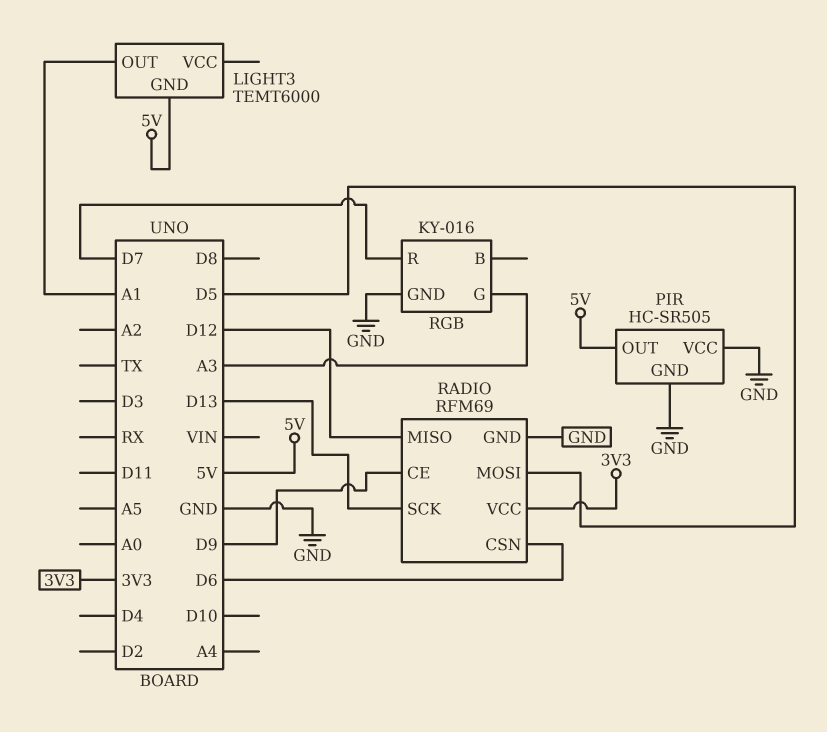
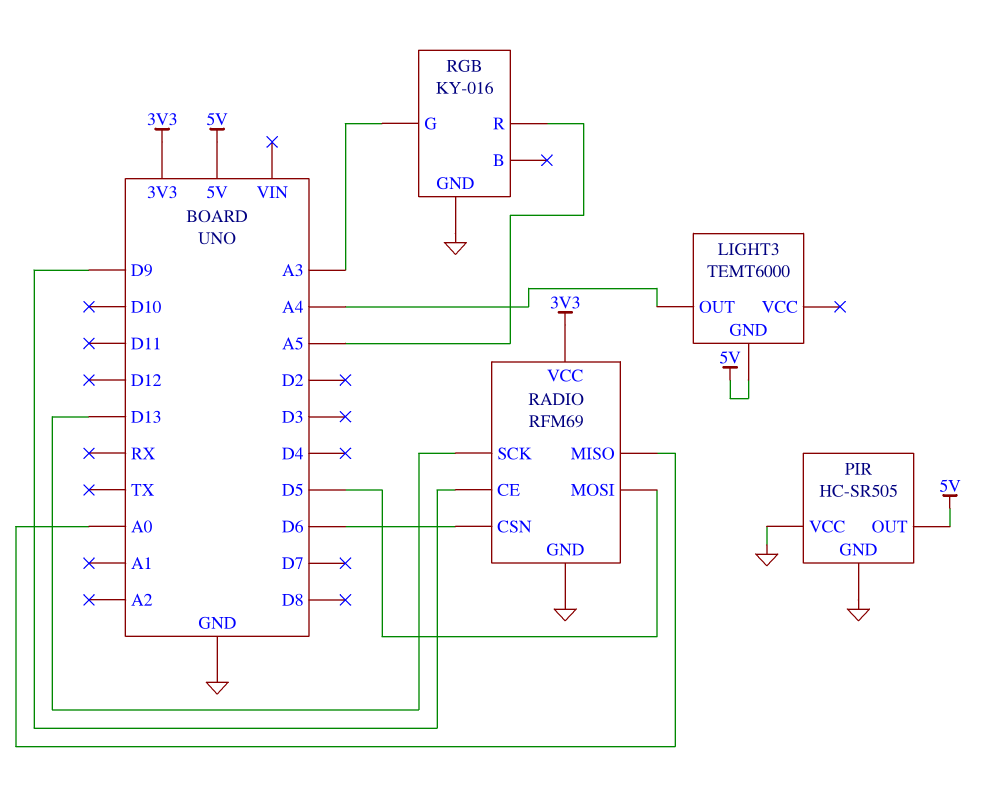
LIGHT3 pin OUT: A1 -> A4
RADIO pin MISO: D12 -> A0
RGB pin R: D7 -> A5

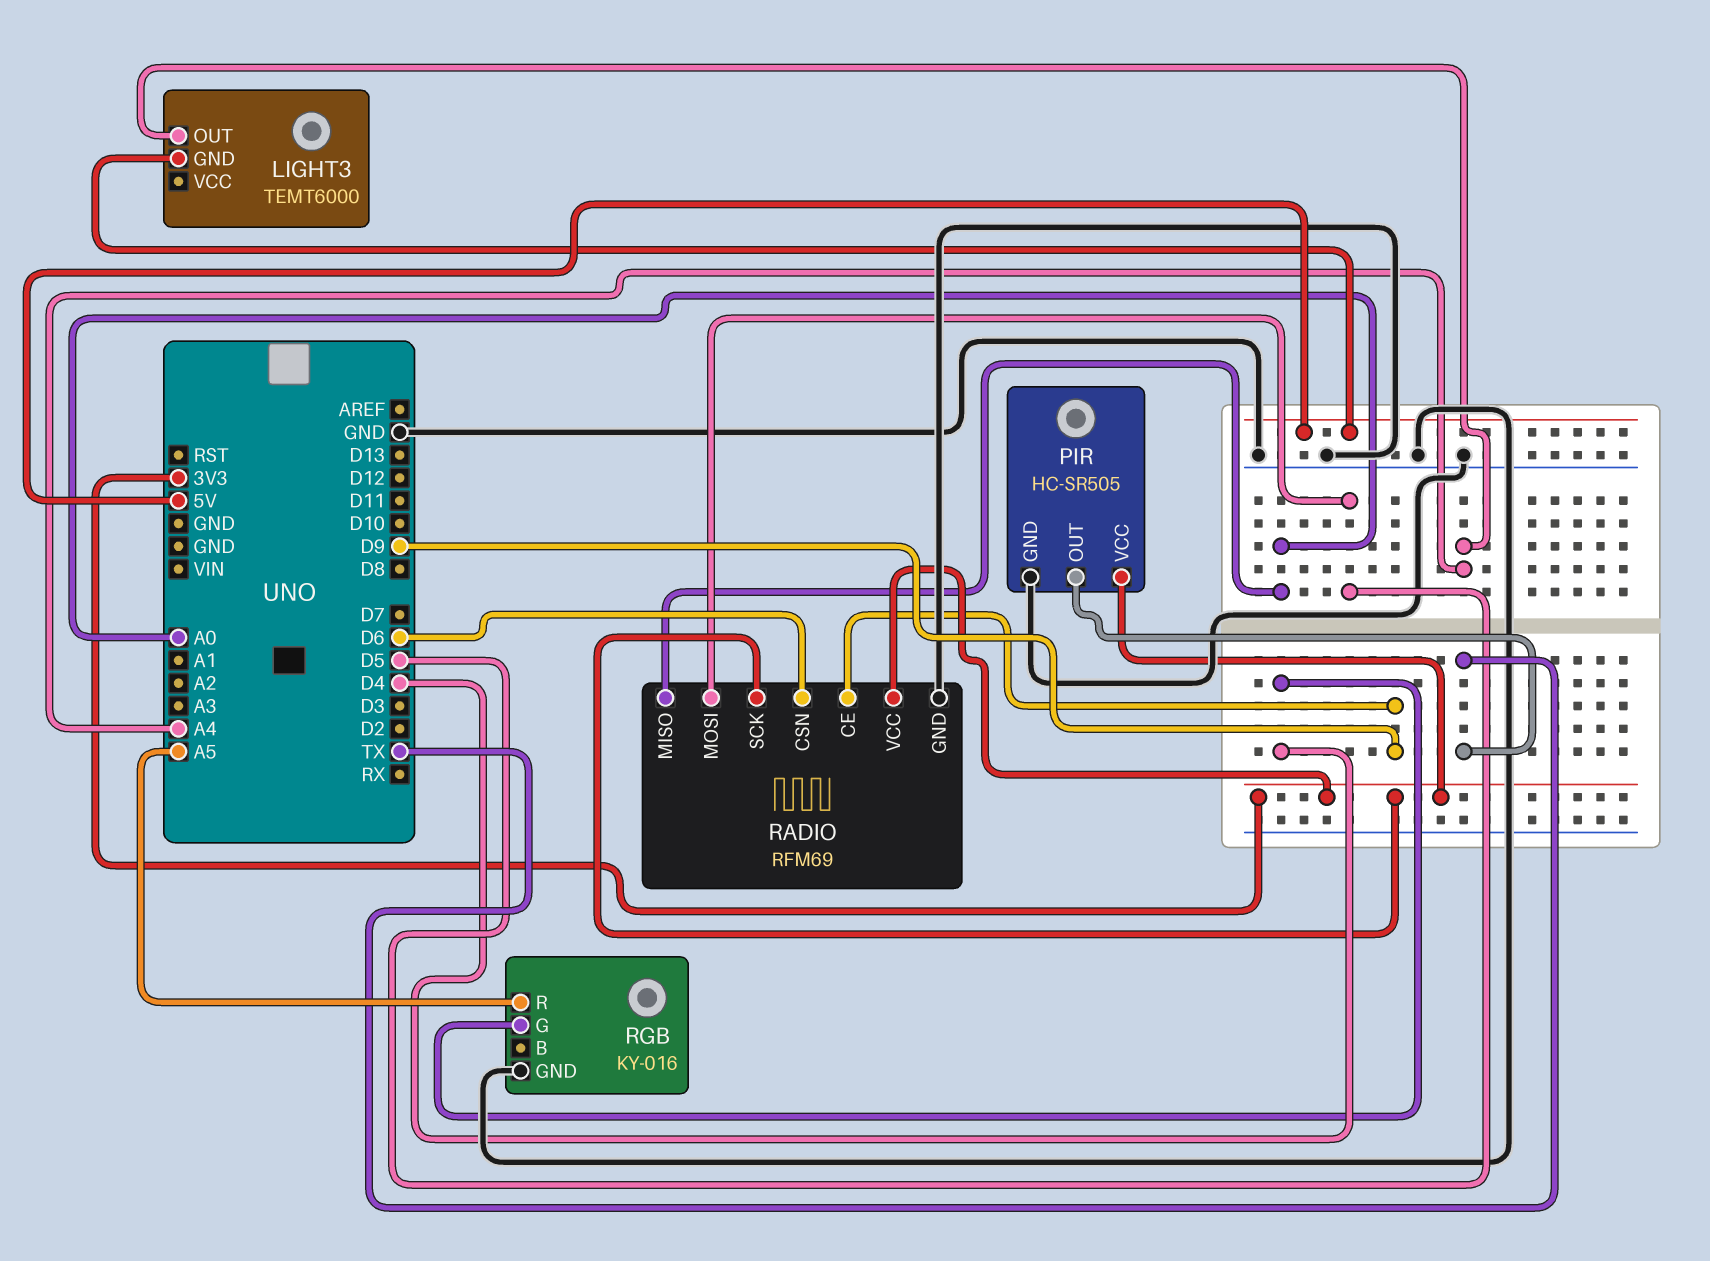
PIR pin OUT: 5V -> TX
PIR pin VCC: GND -> 3V3
RADIO pin SCK: D13 -> 3V3
RGB pin G: A3 -> D4

